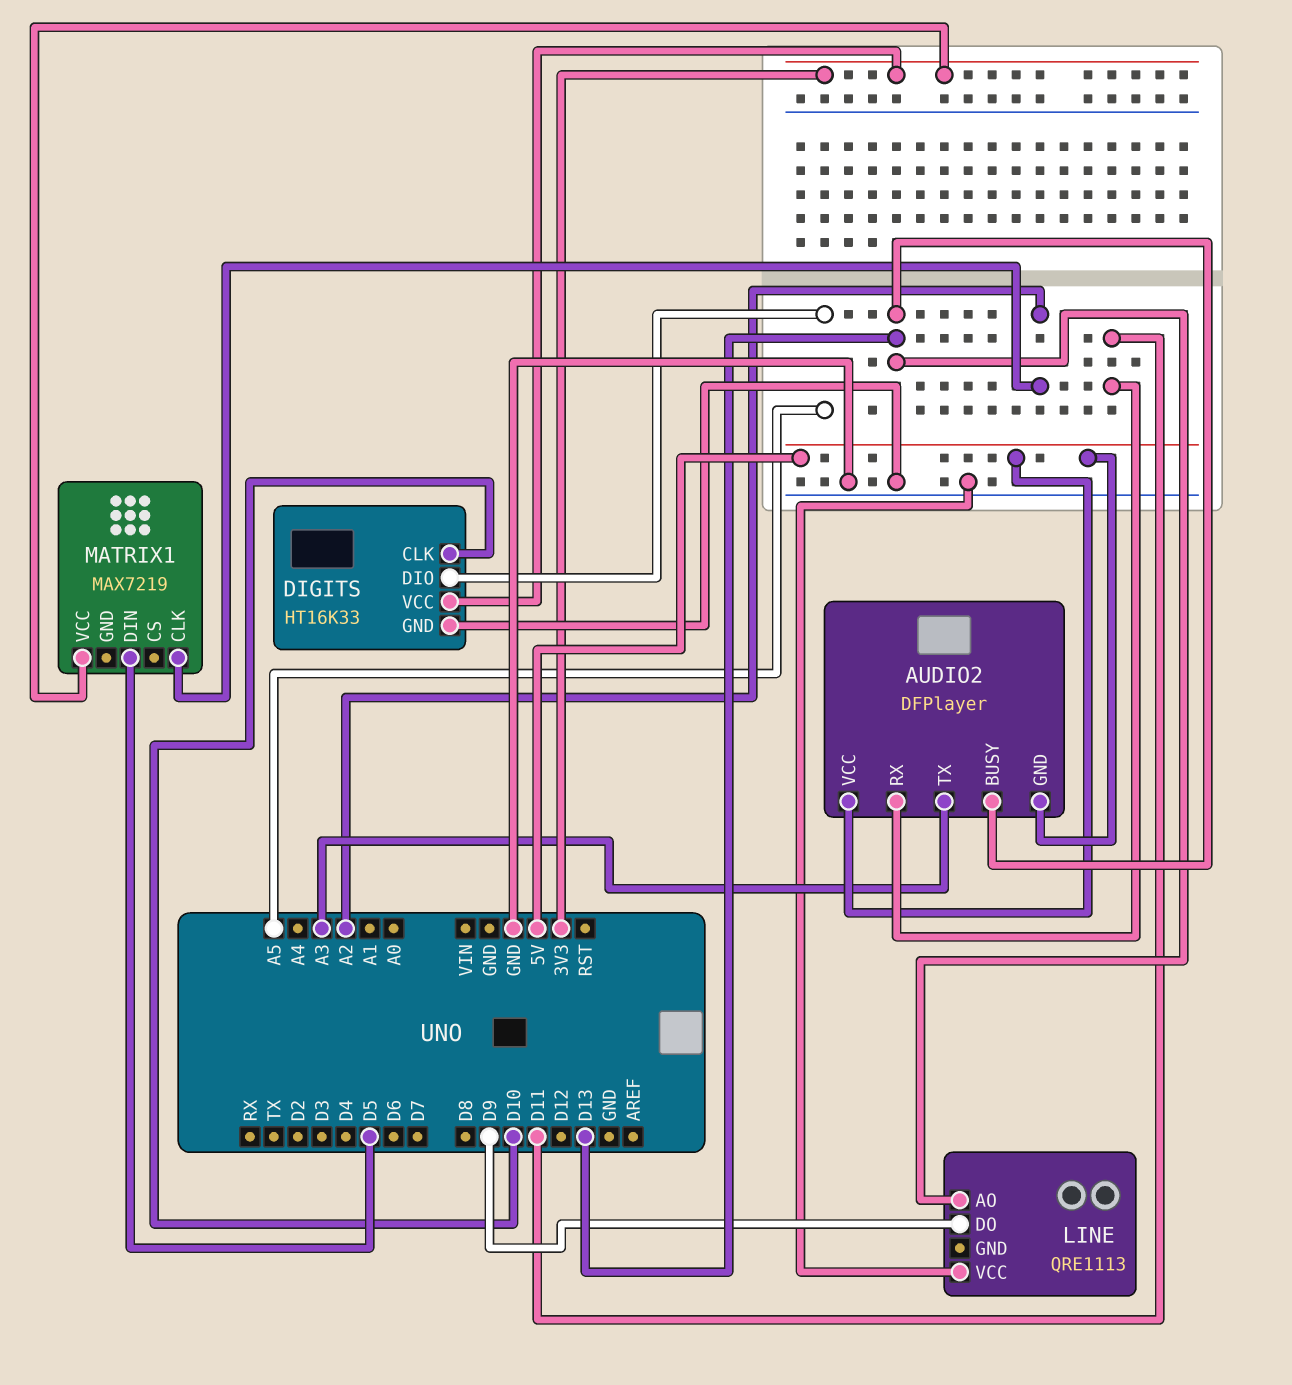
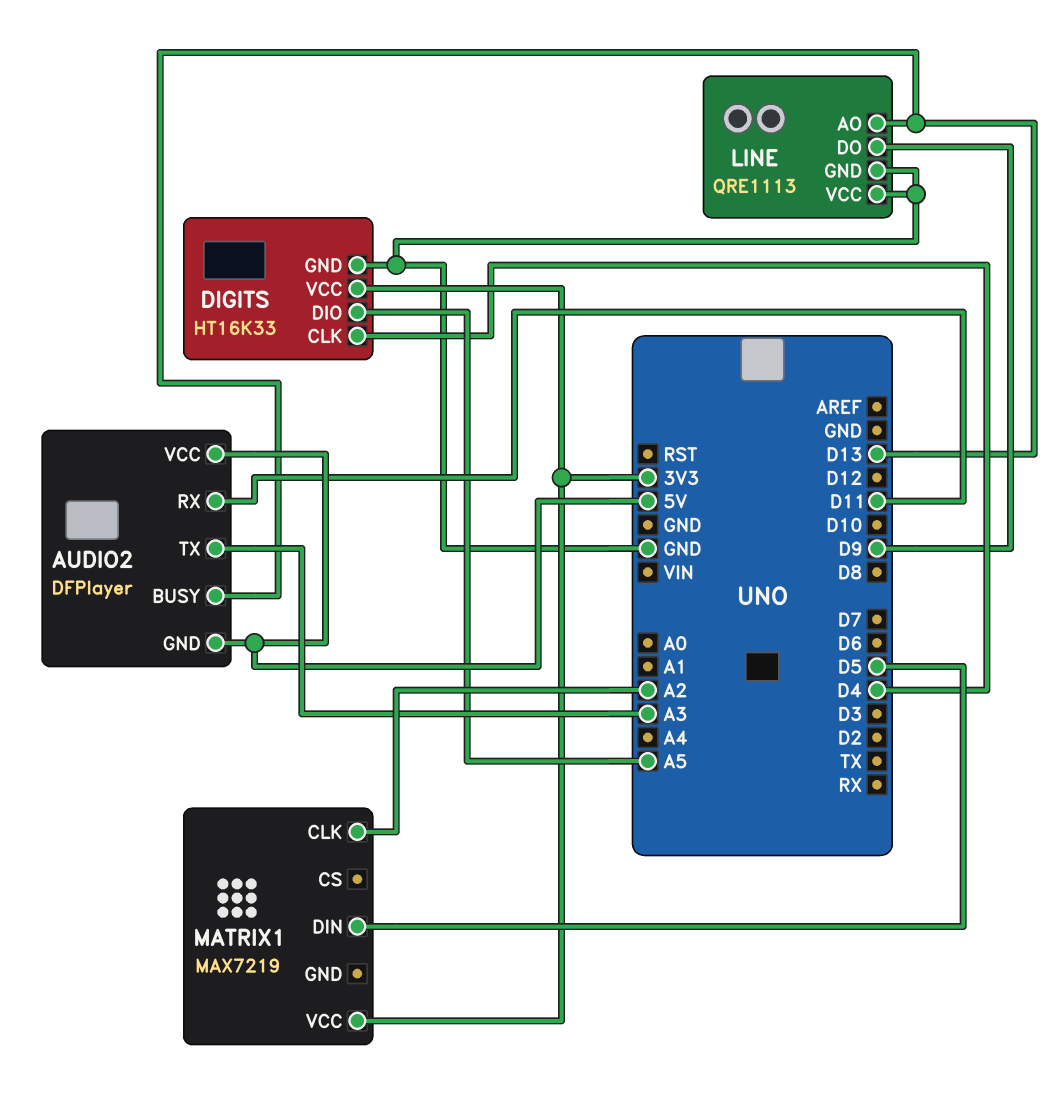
DIGITS pin CLK: D10 -> D4
LINE pin GND: none -> GND

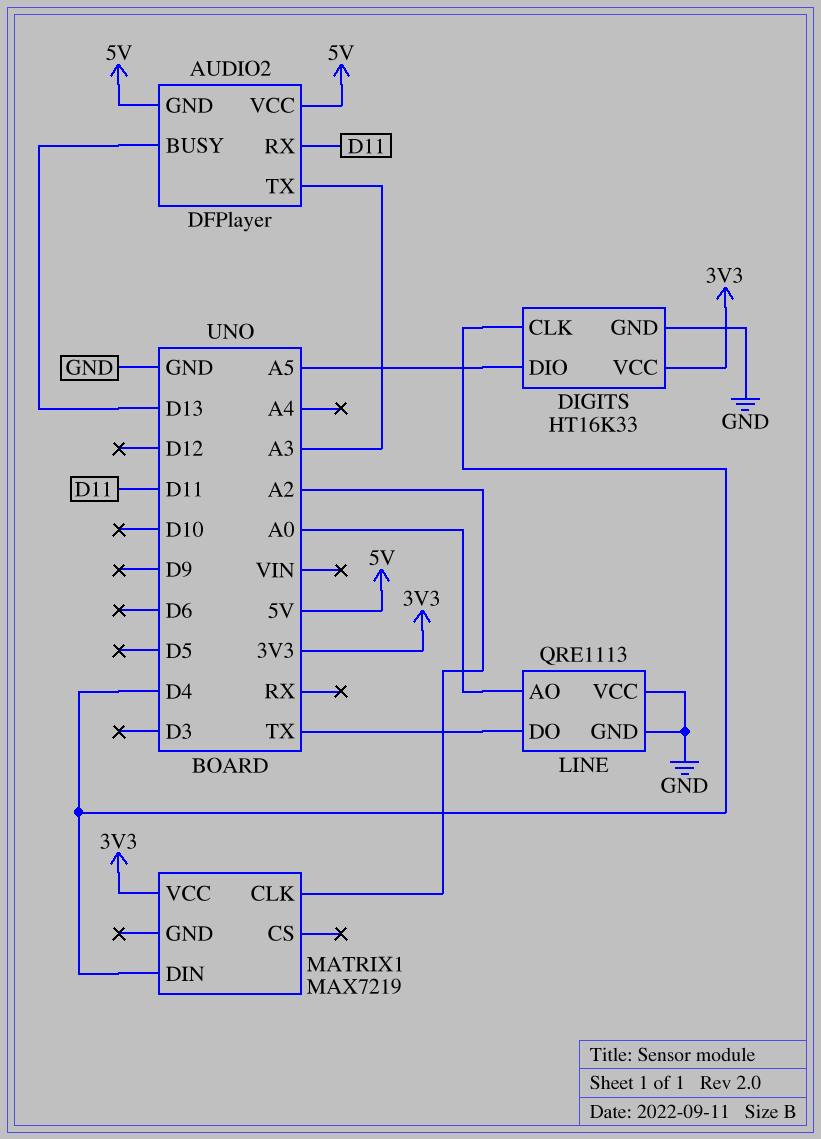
LINE pin AO: D13 -> A0
LINE pin DO: D9 -> TX
MATRIX1 pin DIN: D5 -> D4

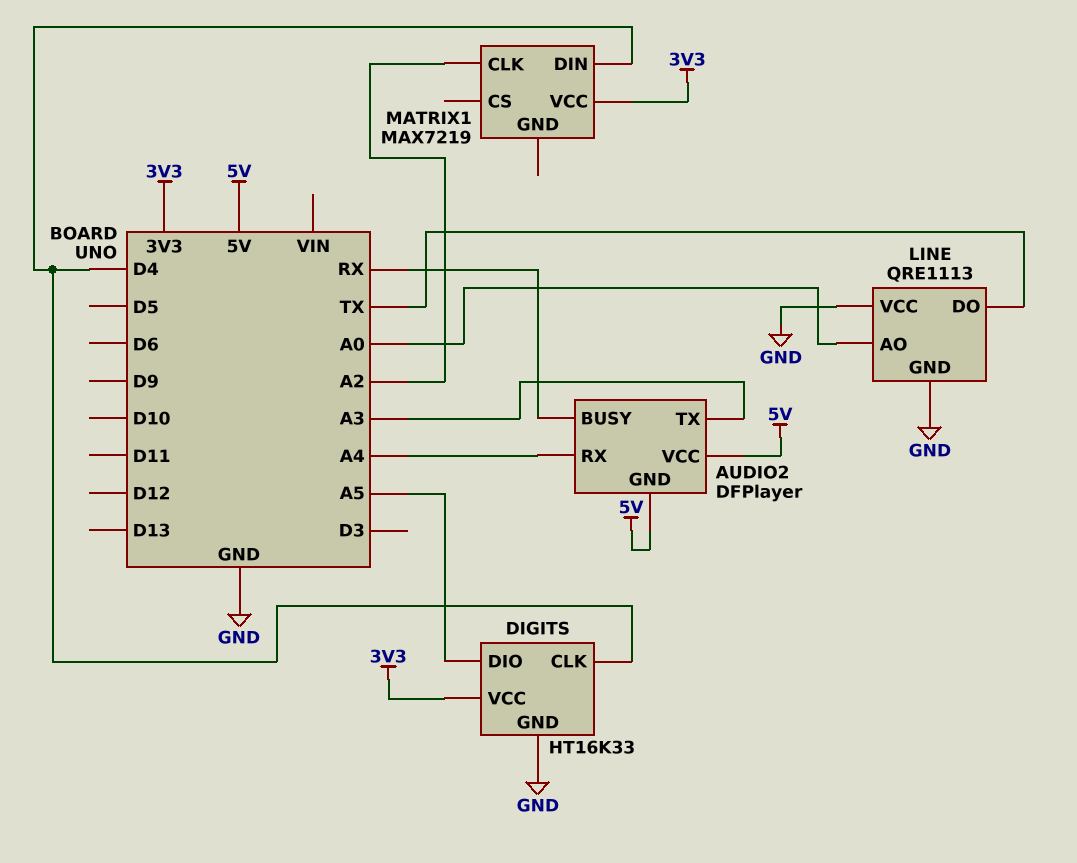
AUDIO2 pin BUSY: D13 -> RX
AUDIO2 pin RX: D11 -> A4

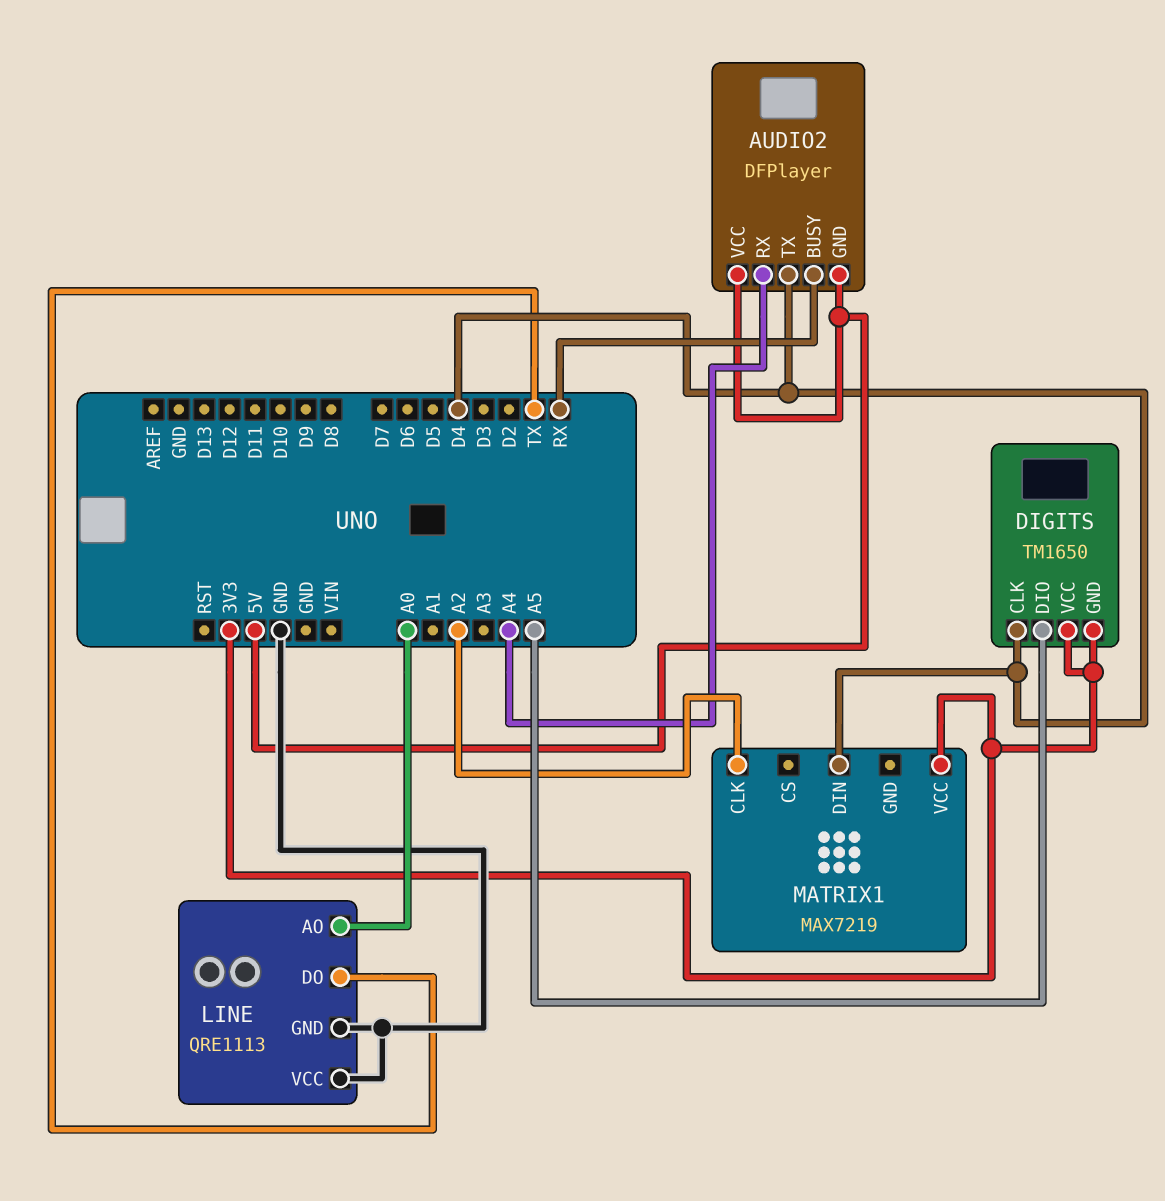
AUDIO2 pin TX: A3 -> D4
DIGITS: HT16K33 -> TM1650
DIGITS pin GND: GND -> 3V3

